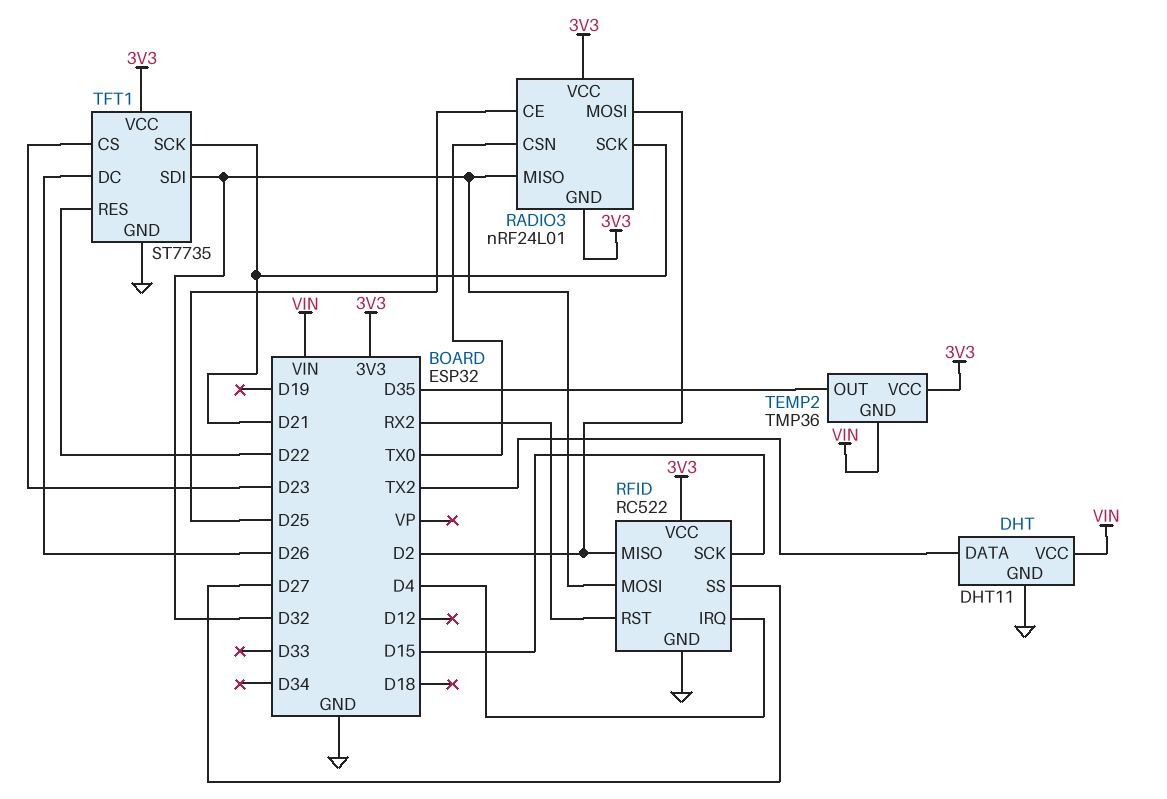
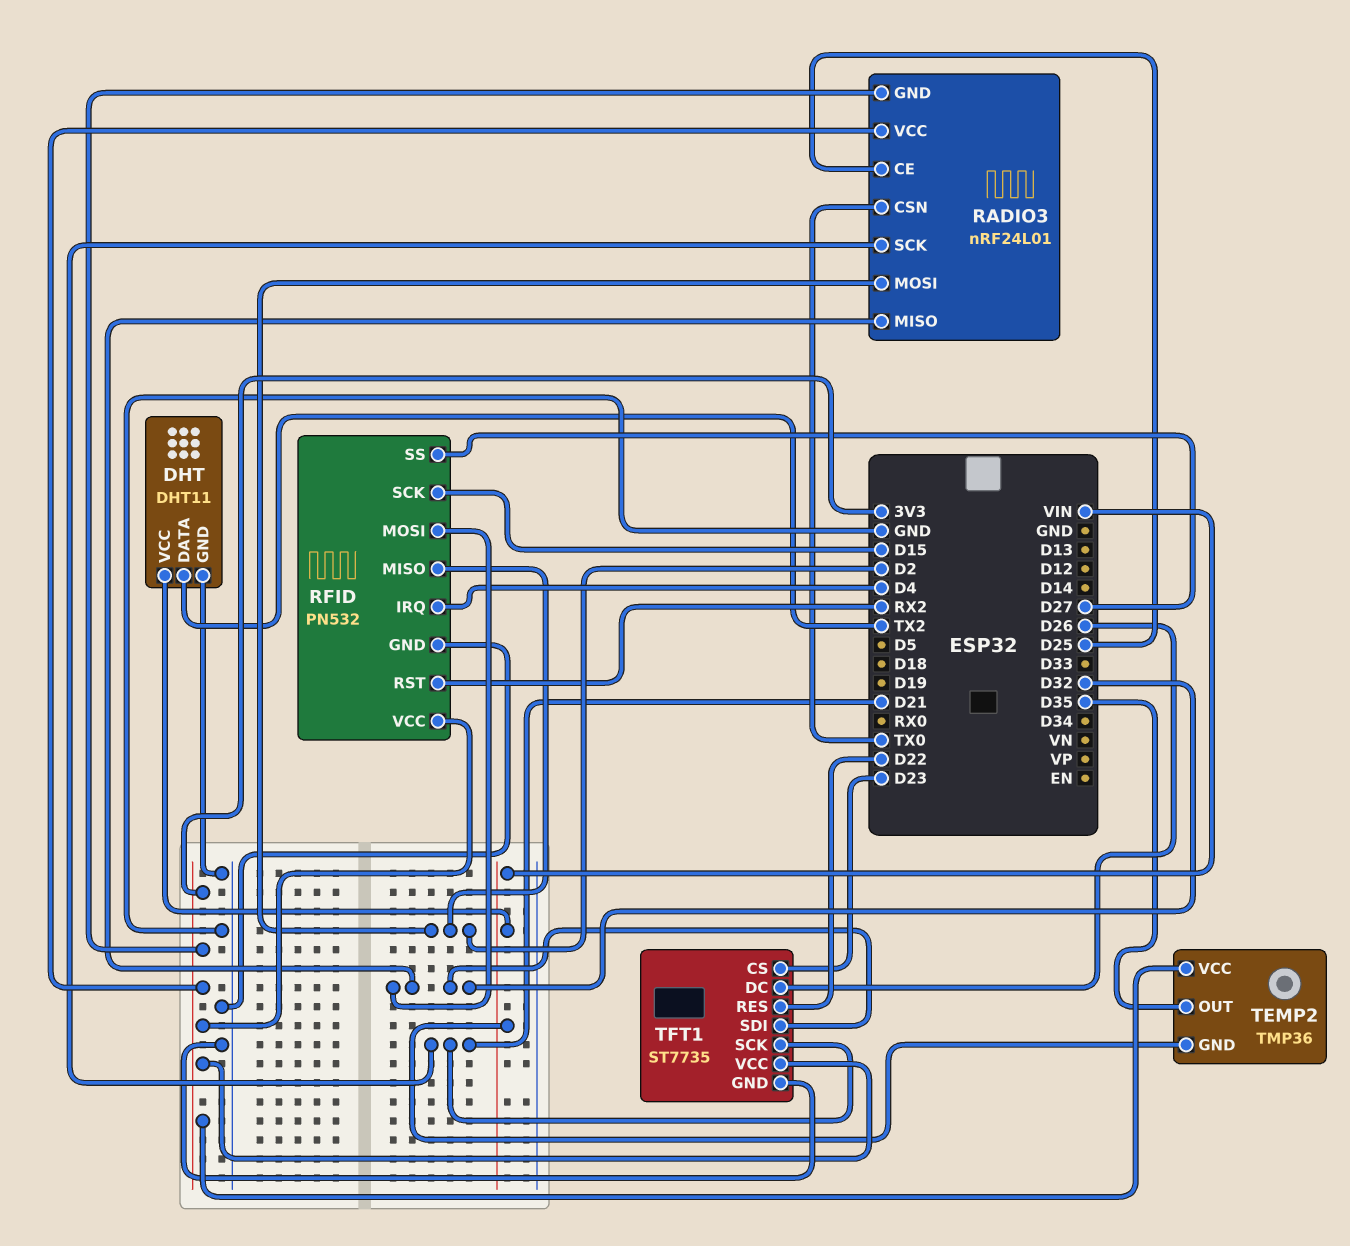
RFID: RC522 -> PN532

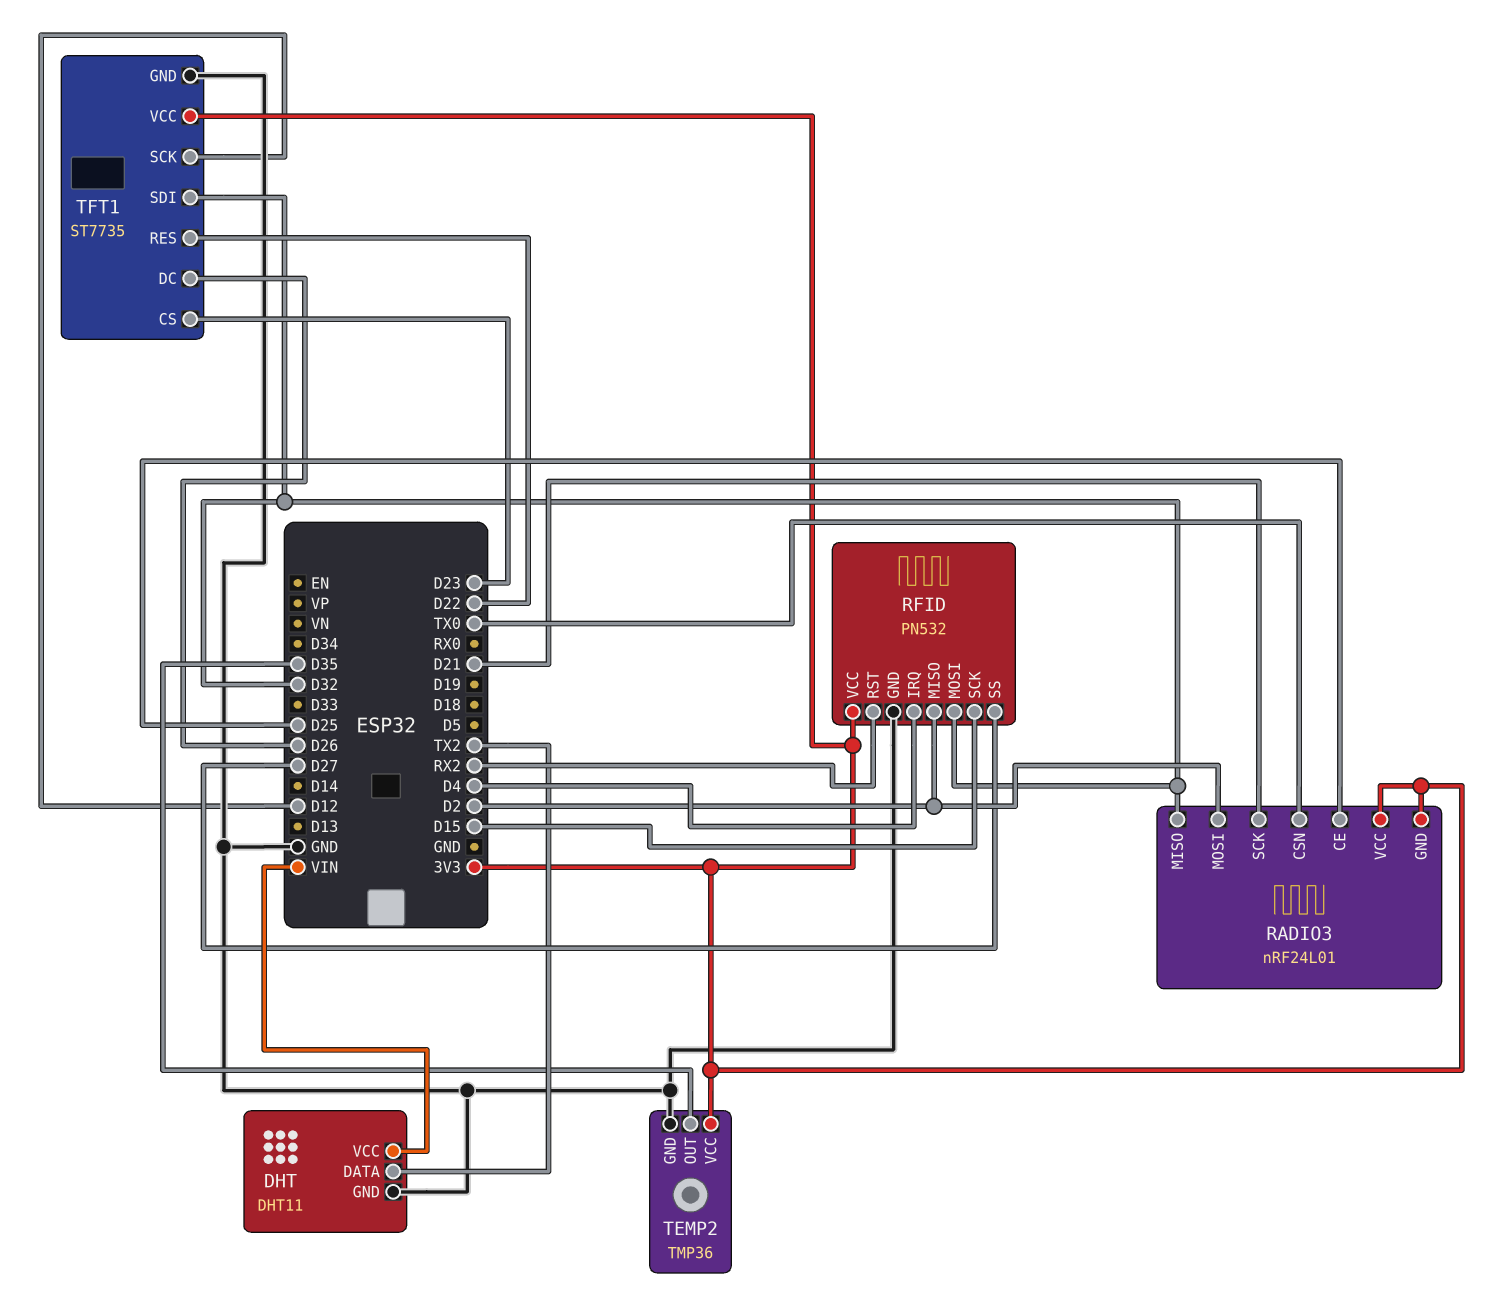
TEMP2 pin GND: VIN -> GND
TFT1 pin SCK: D21 -> D12

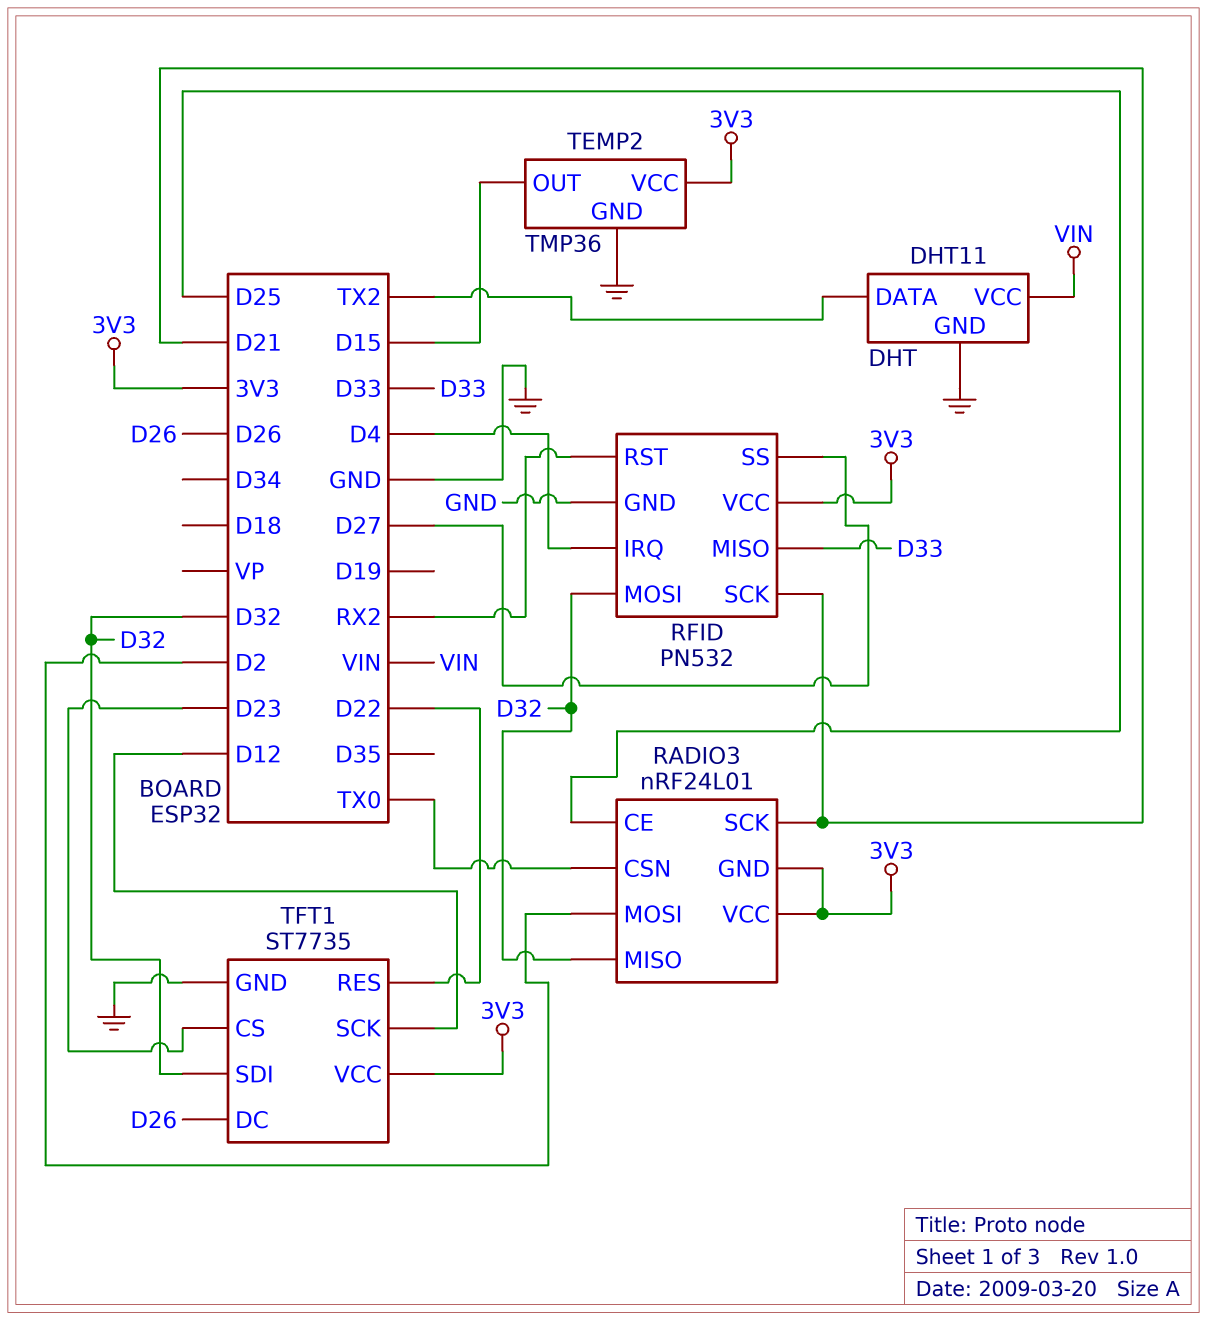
RFID pin MISO: D2 -> D33
RFID pin SCK: D15 -> D21
TEMP2 pin OUT: D35 -> D15

